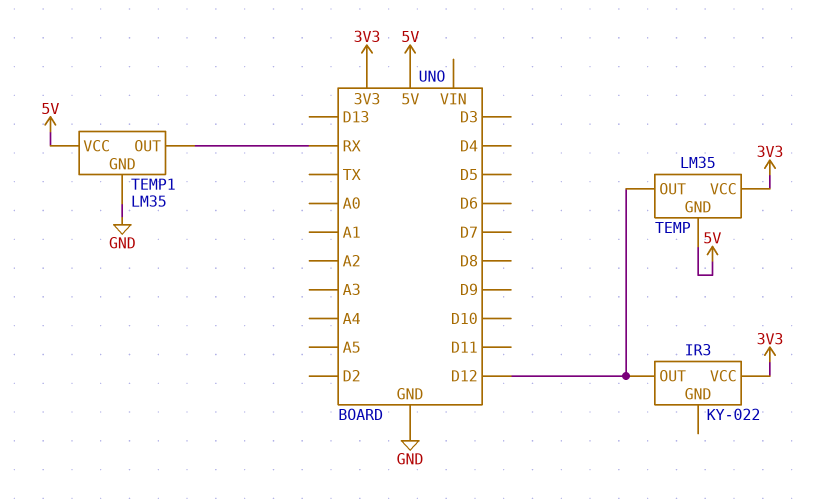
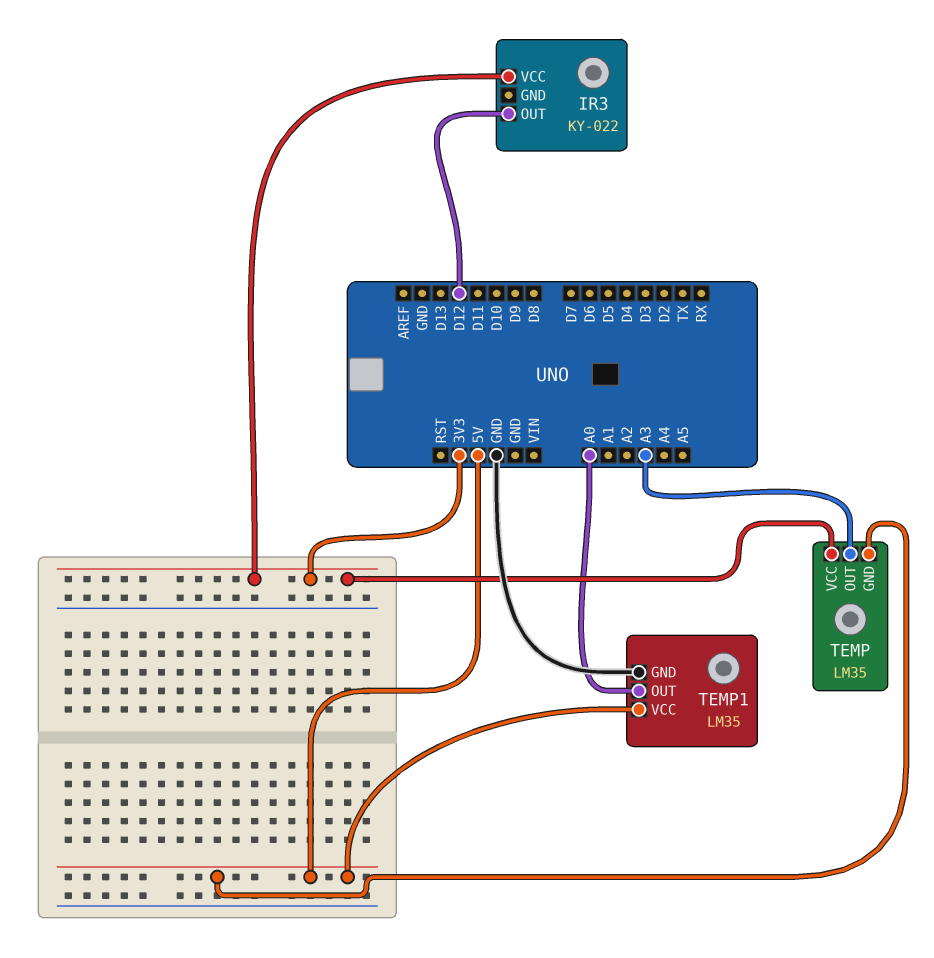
TEMP pin OUT: D12 -> A3
TEMP1 pin OUT: RX -> A0

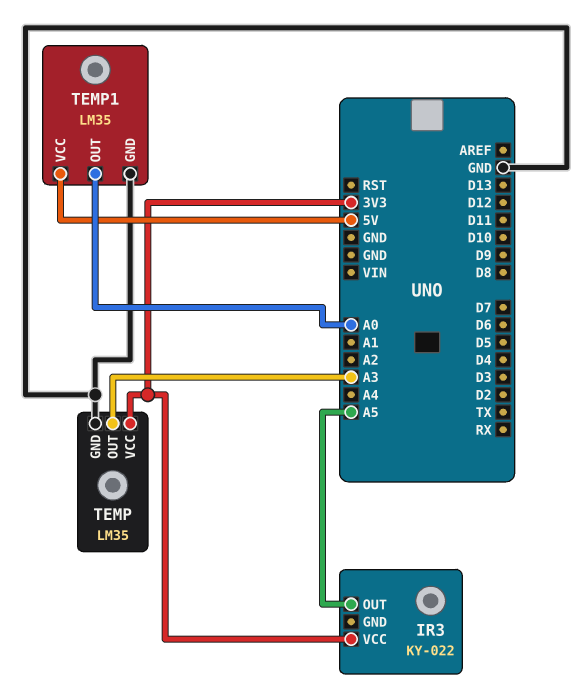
IR3 pin OUT: D12 -> A5
TEMP pin GND: 5V -> GND

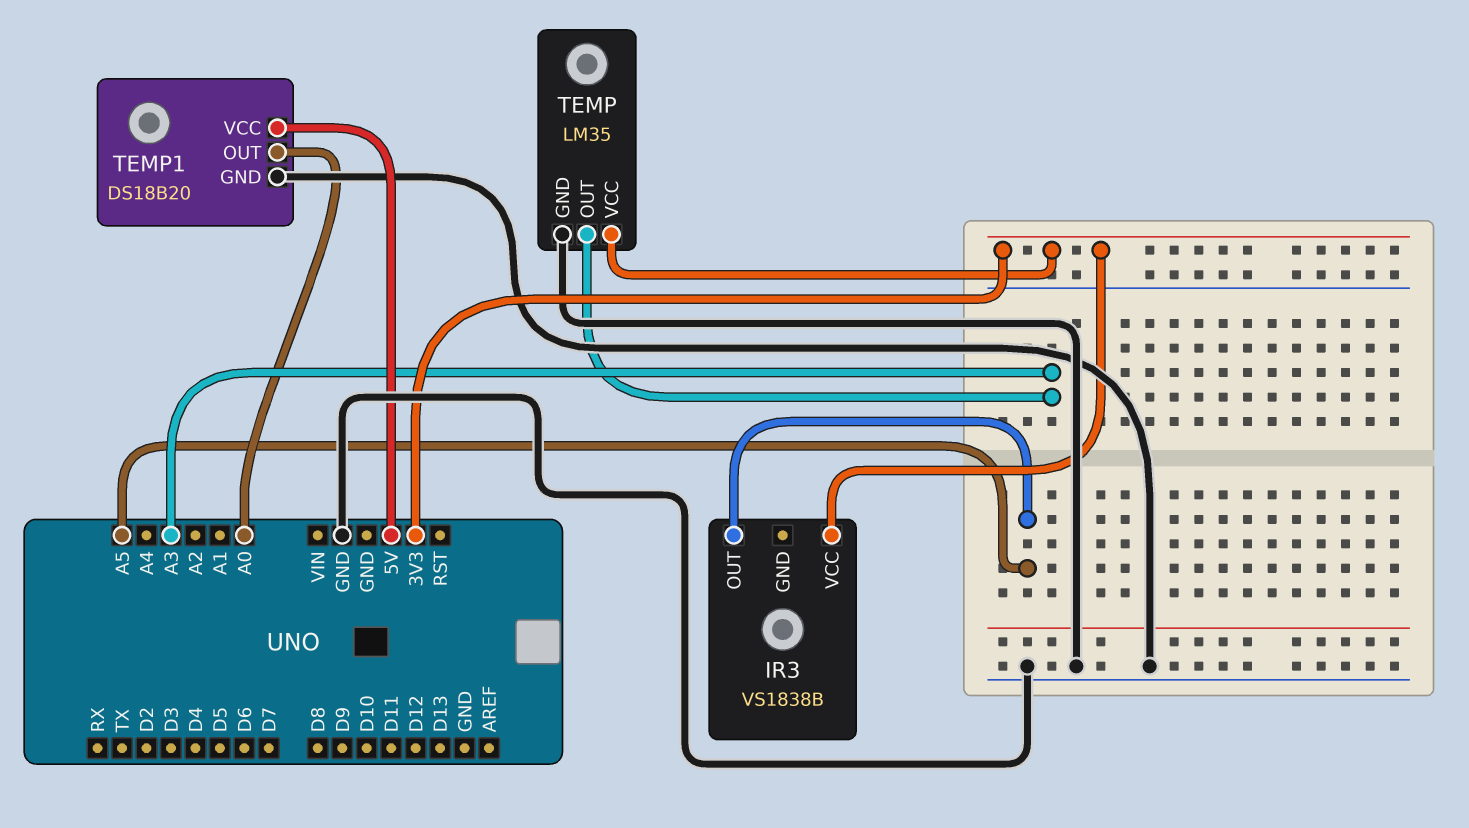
IR3: KY-022 -> VS1838B
TEMP1: LM35 -> DS18B20

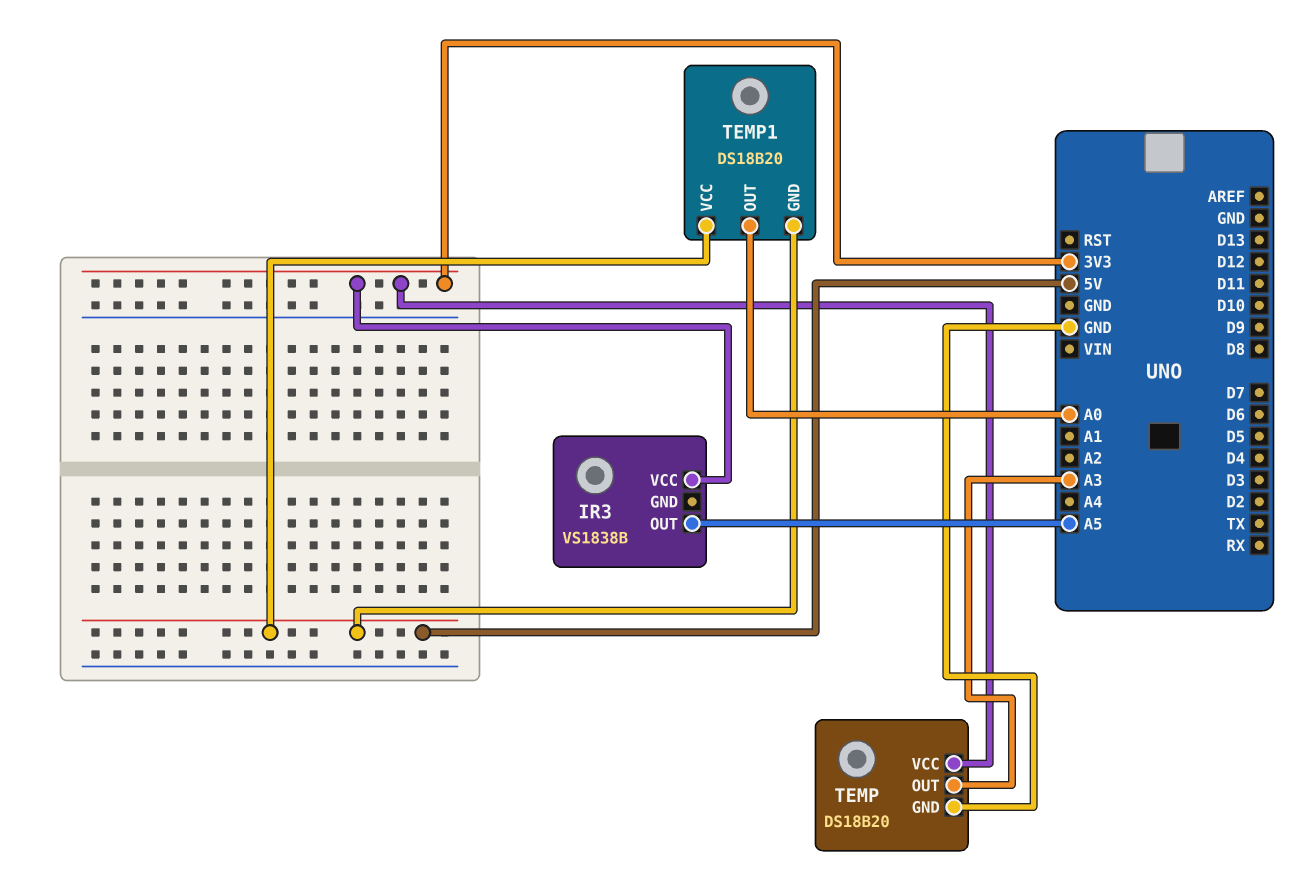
TEMP: LM35 -> DS18B20
TEMP1 pin GND: GND -> 5V

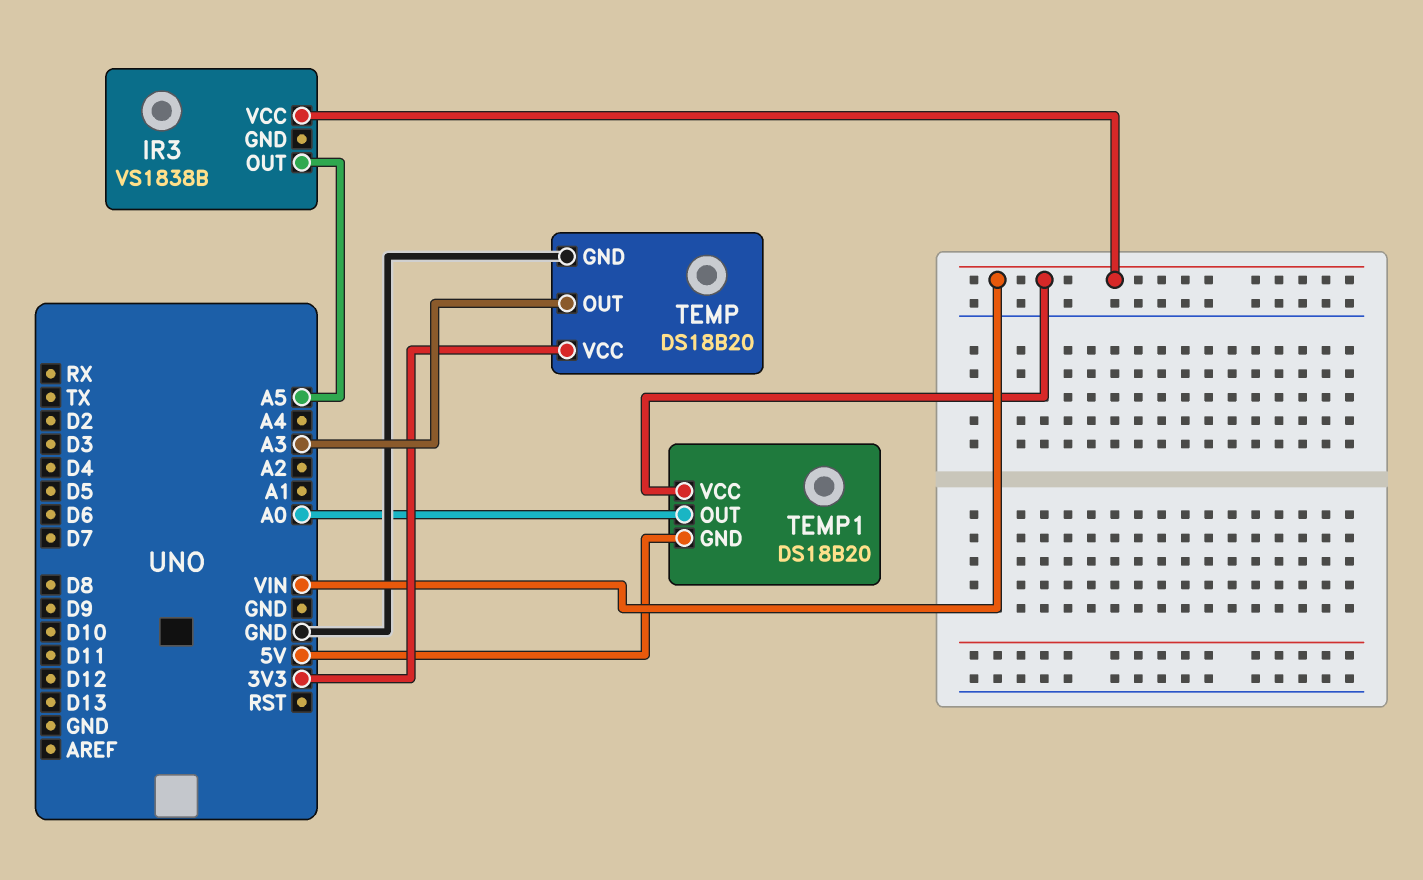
IR3 pin VCC: 3V3 -> VIN
TEMP1 pin VCC: 5V -> VIN

